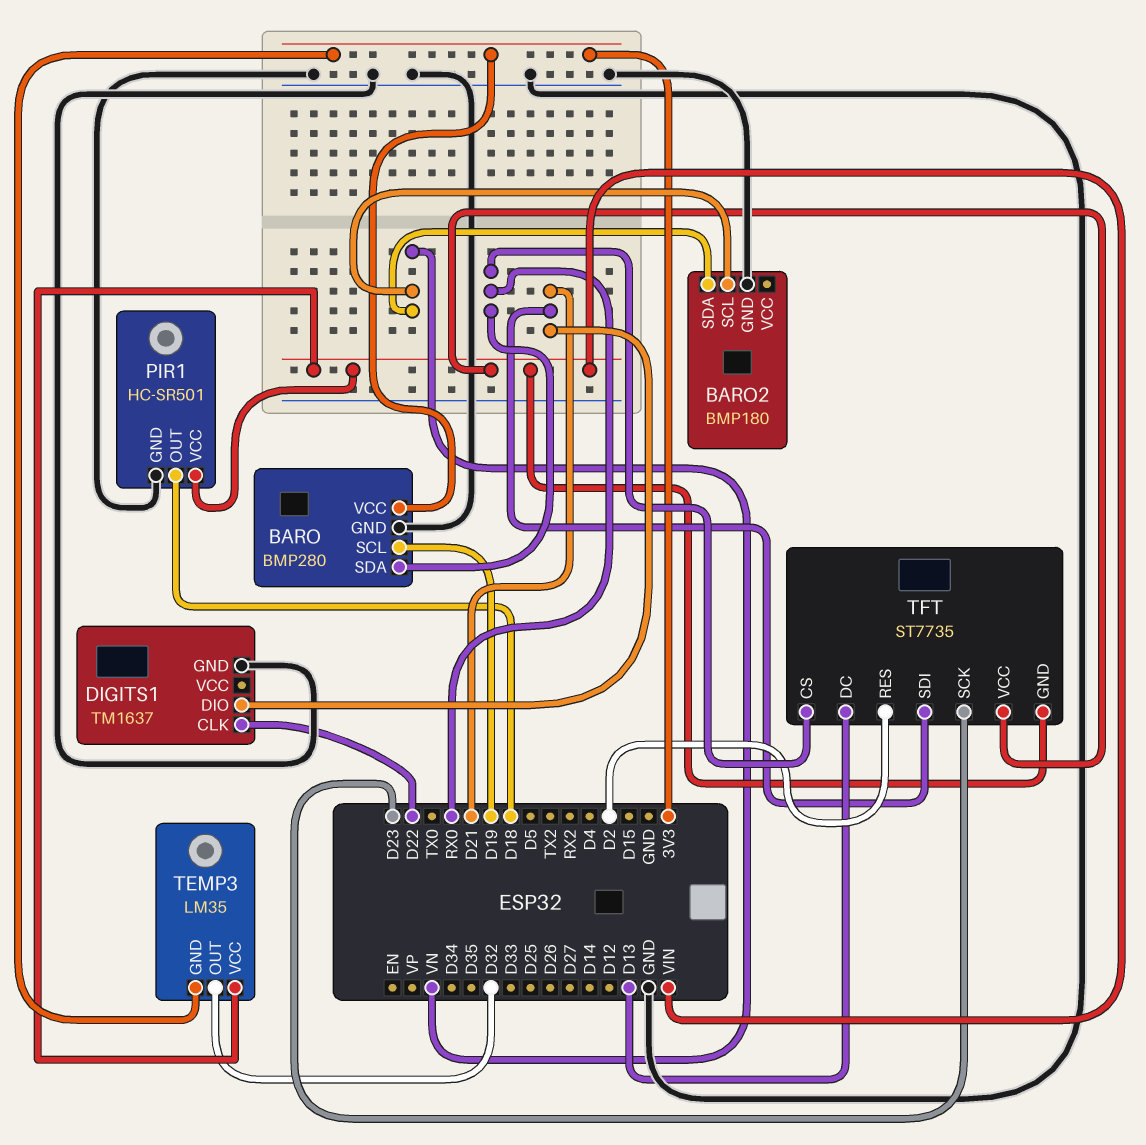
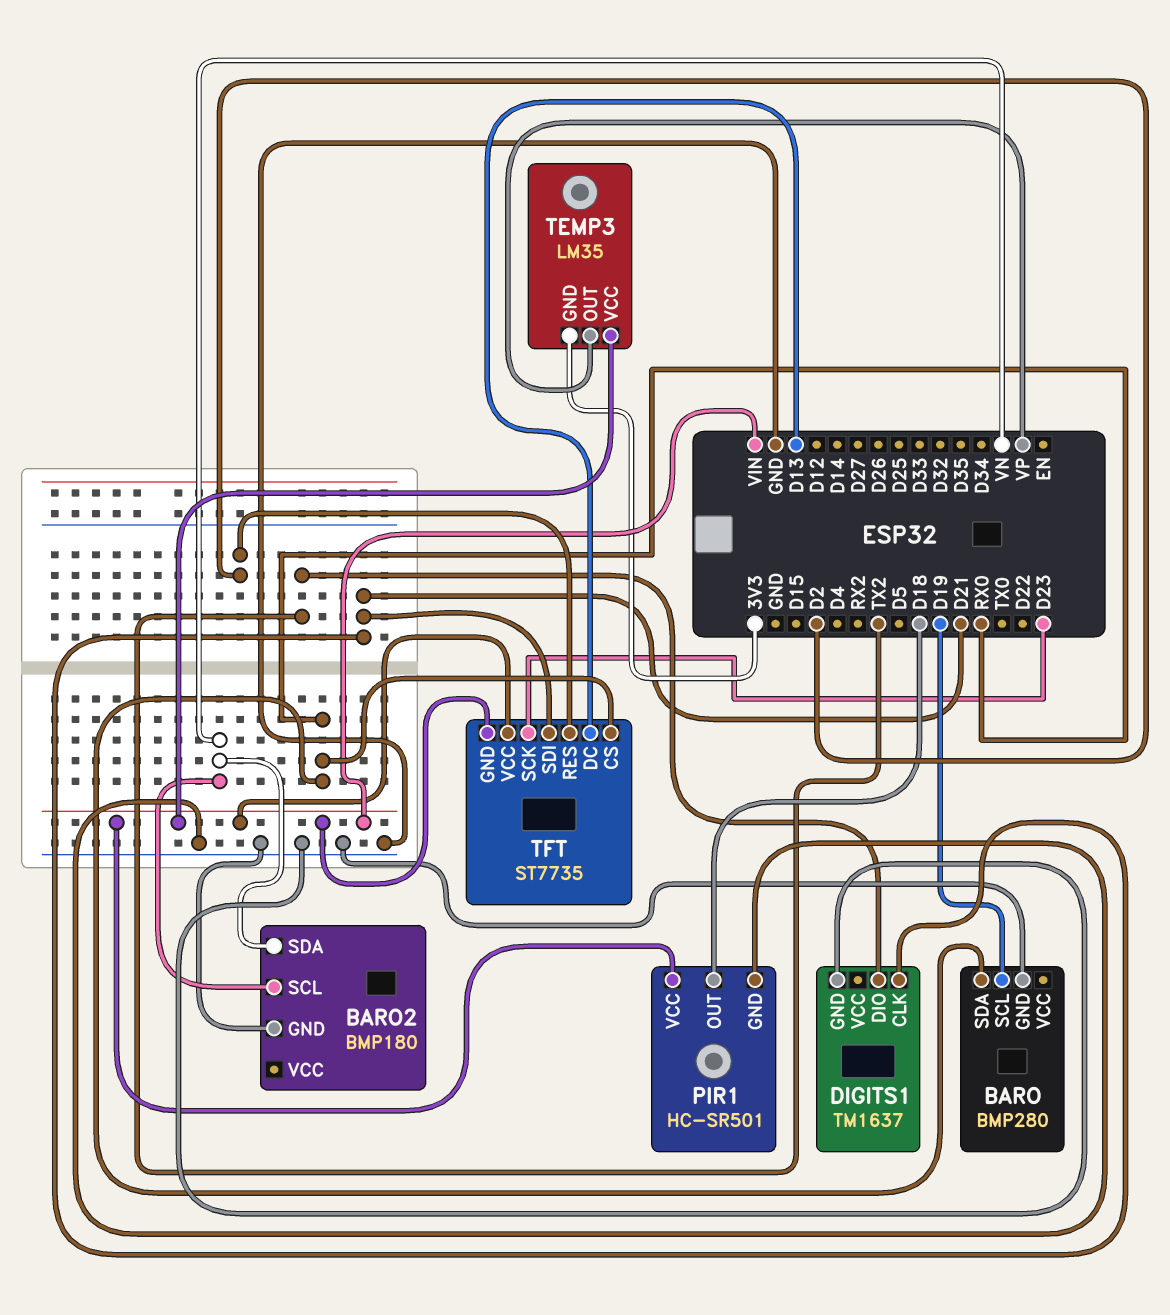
BARO pin VCC: 3V3 -> none
DIGITS1 pin CLK: D22 -> D21
DIGITS1 pin DIO: D21 -> TX2
TEMP3 pin OUT: D32 -> VP

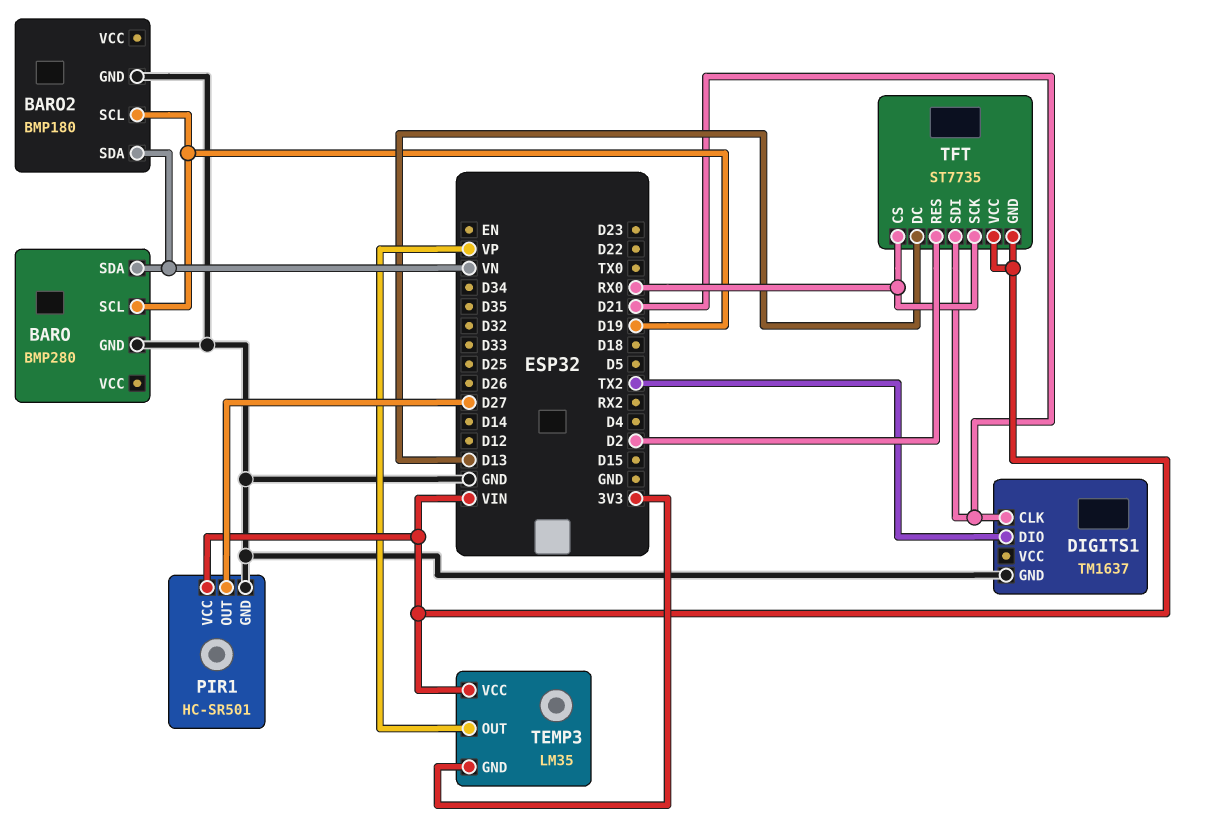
BARO pin SDA: RX0 -> VN
BARO2 pin SCL: VN -> D19
PIR1 pin OUT: D18 -> D27
TFT pin SCK: D23 -> RX0

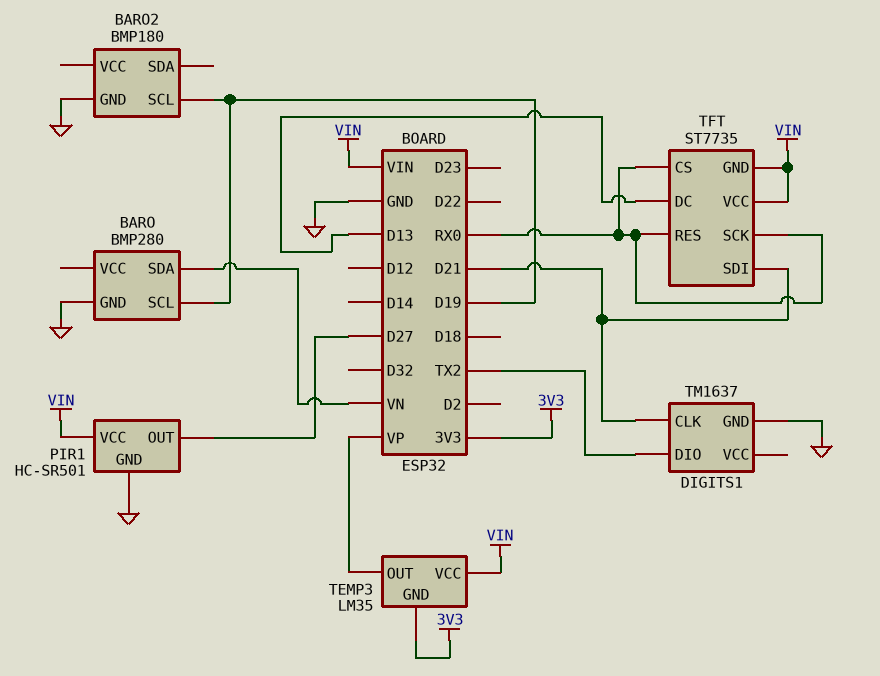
BARO2 pin SDA: VN -> none
TFT pin RES: D2 -> RX0

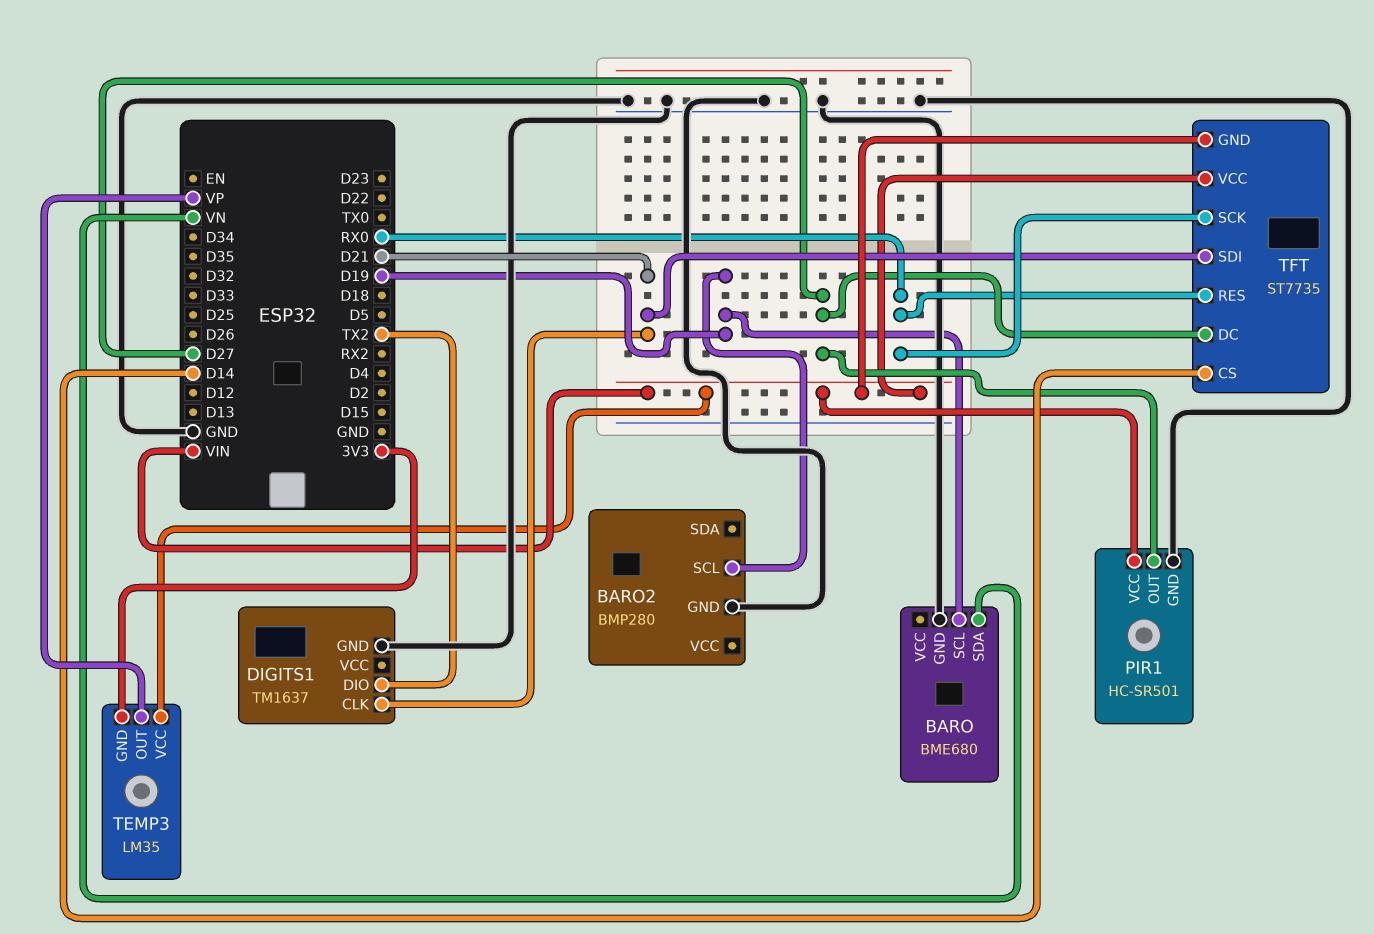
BARO: BMP280 -> BME680
BARO2: BMP180 -> BMP280
TFT pin CS: RX0 -> D14
TFT pin DC: D13 -> D27

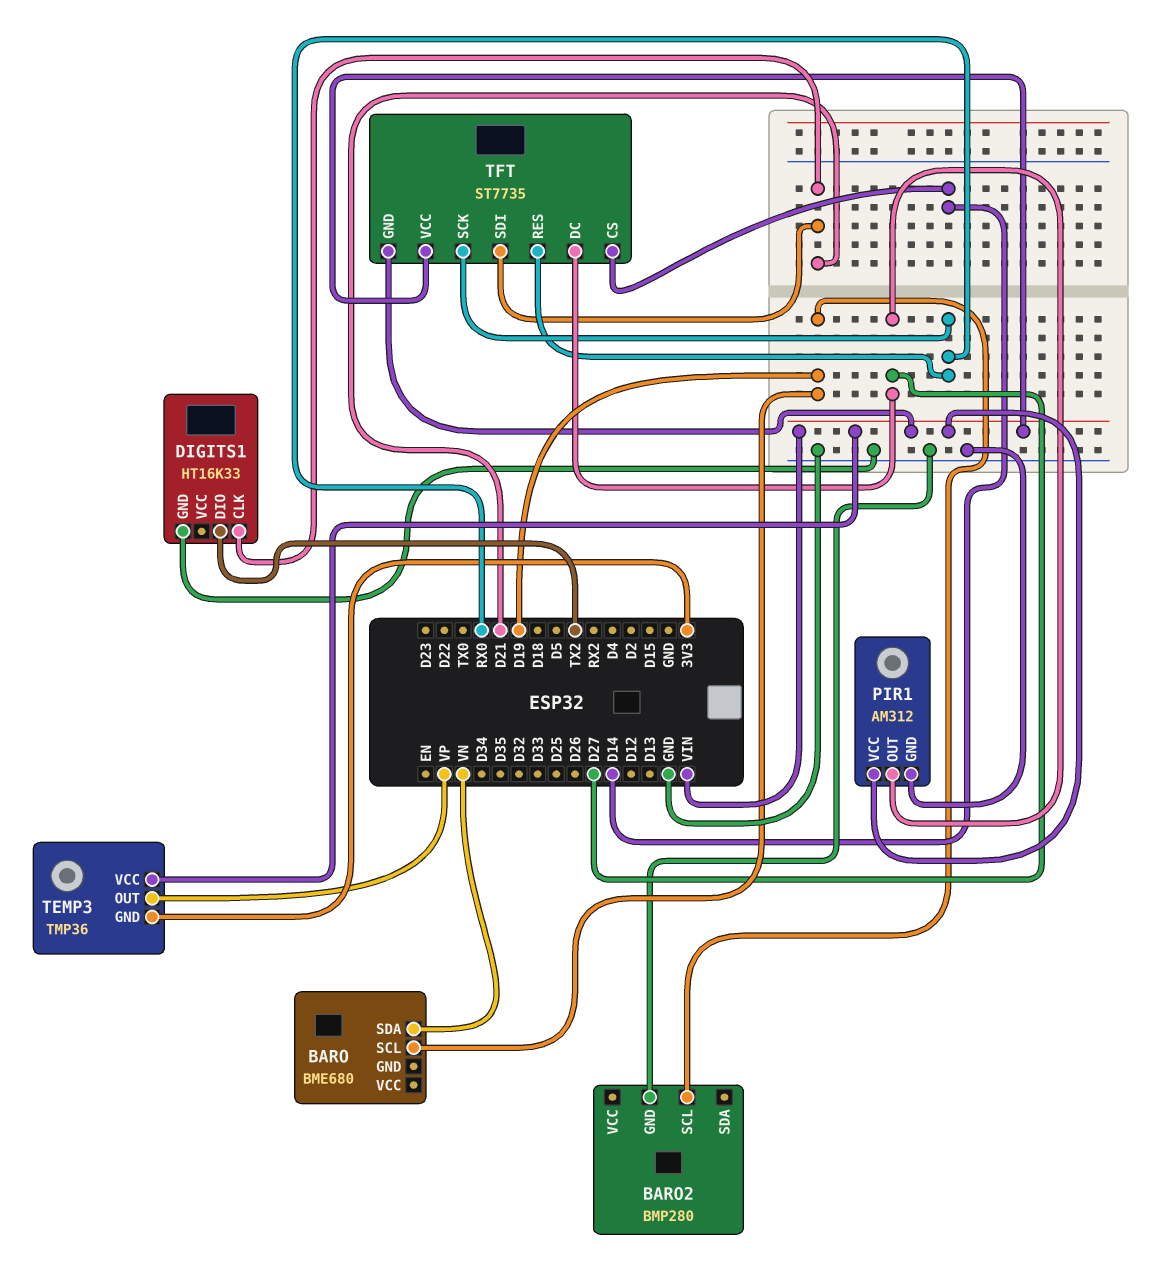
BARO pin GND: GND -> none
DIGITS1: TM1637 -> HT16K33
PIR1: HC-SR501 -> AM312
TEMP3: LM35 -> TMP36

